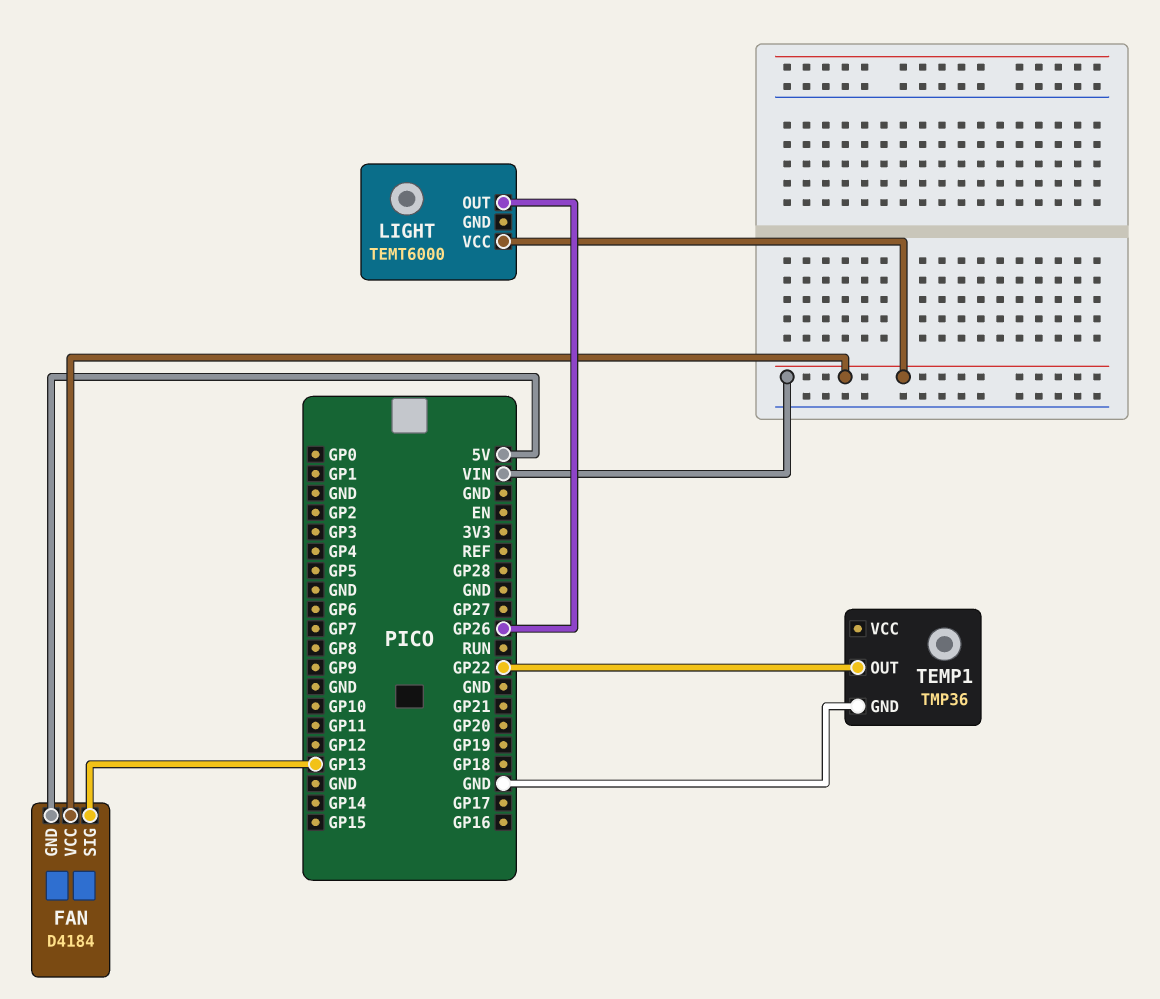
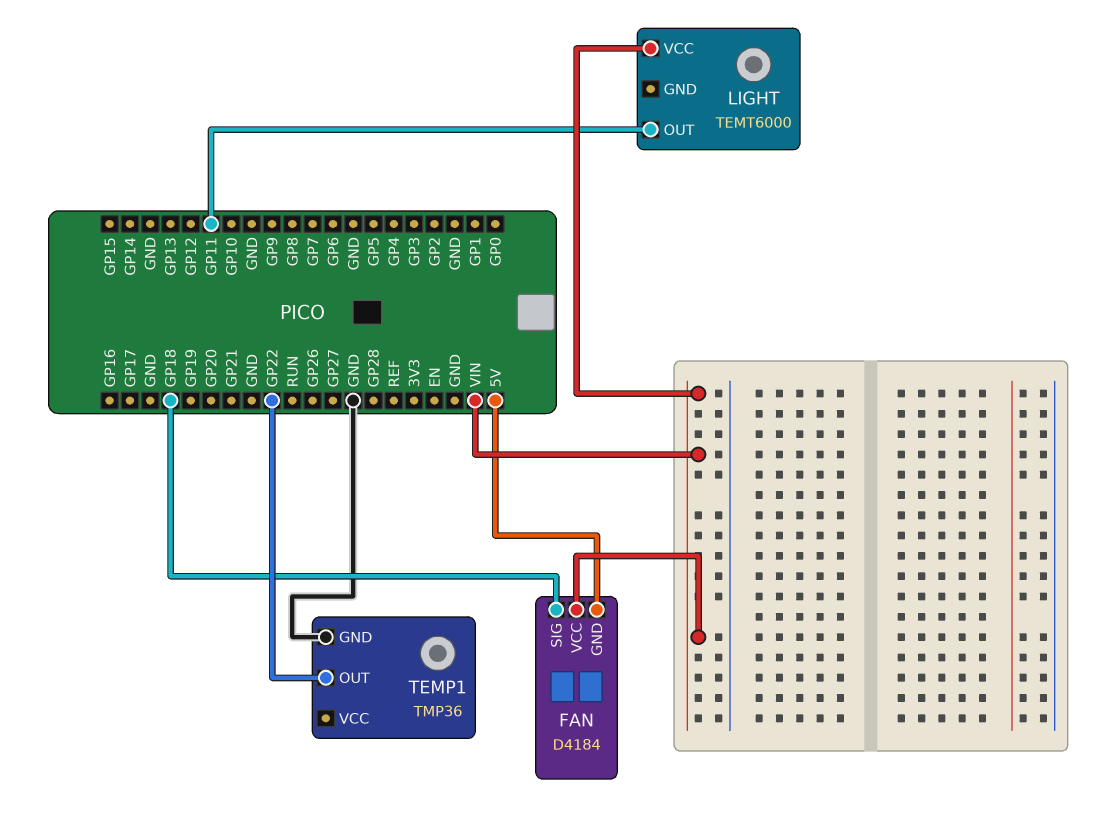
FAN pin SIG: GP13 -> GP18
LIGHT pin OUT: GP26 -> GP11

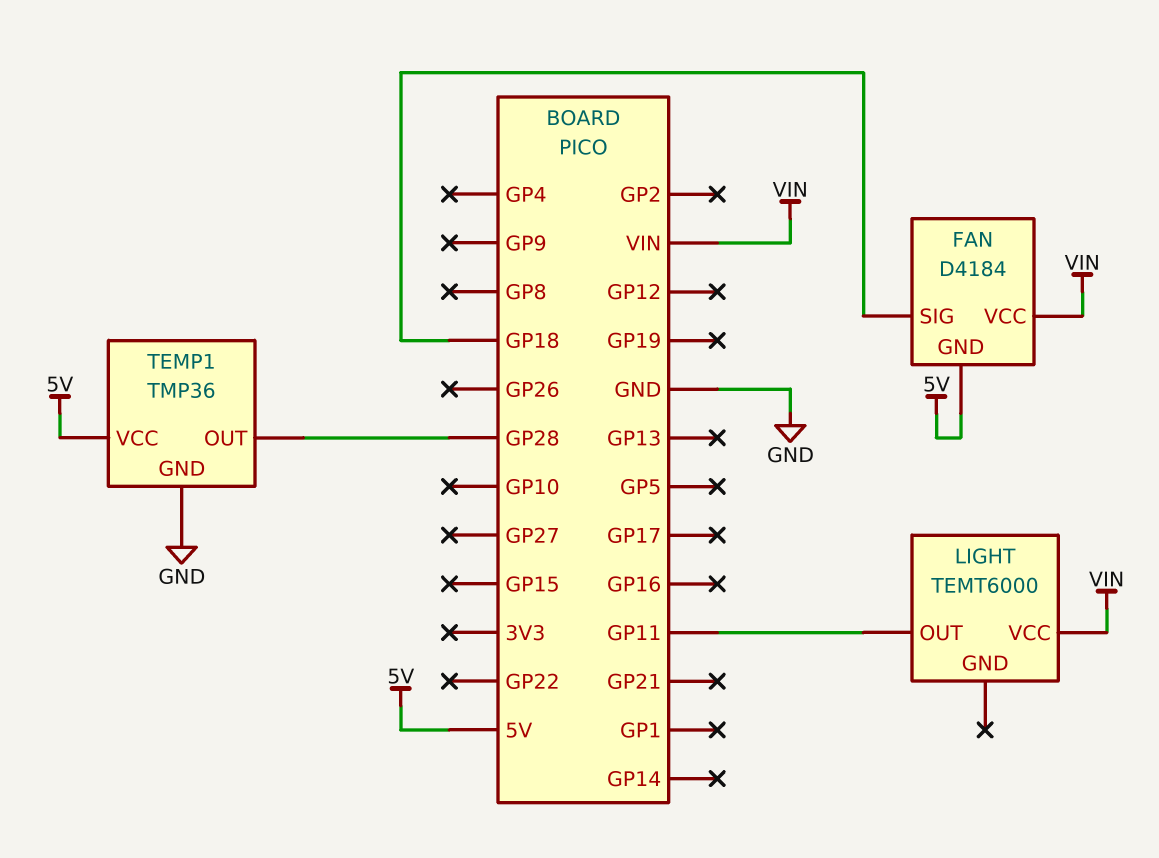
TEMP1 pin OUT: GP22 -> GP28
TEMP1 pin VCC: none -> 5V

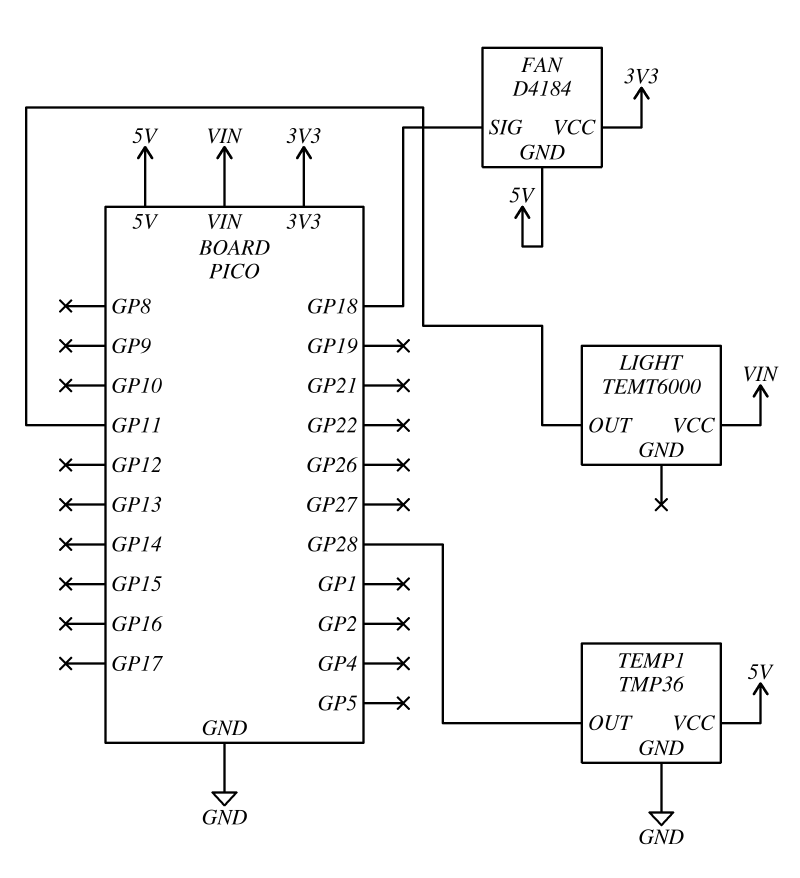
FAN pin VCC: VIN -> 3V3

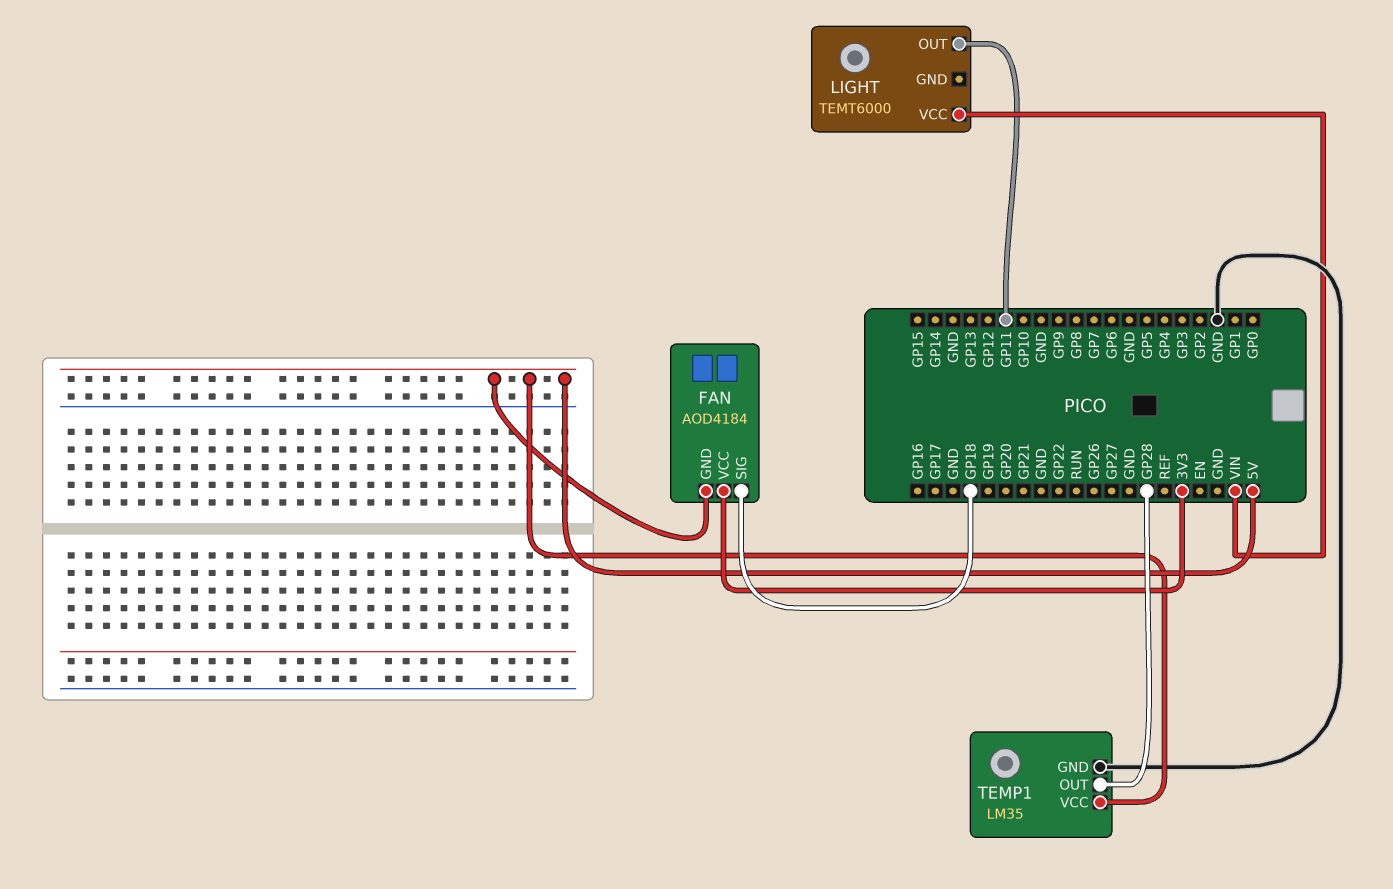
FAN: D4184 -> AOD4184
TEMP1: TMP36 -> LM35

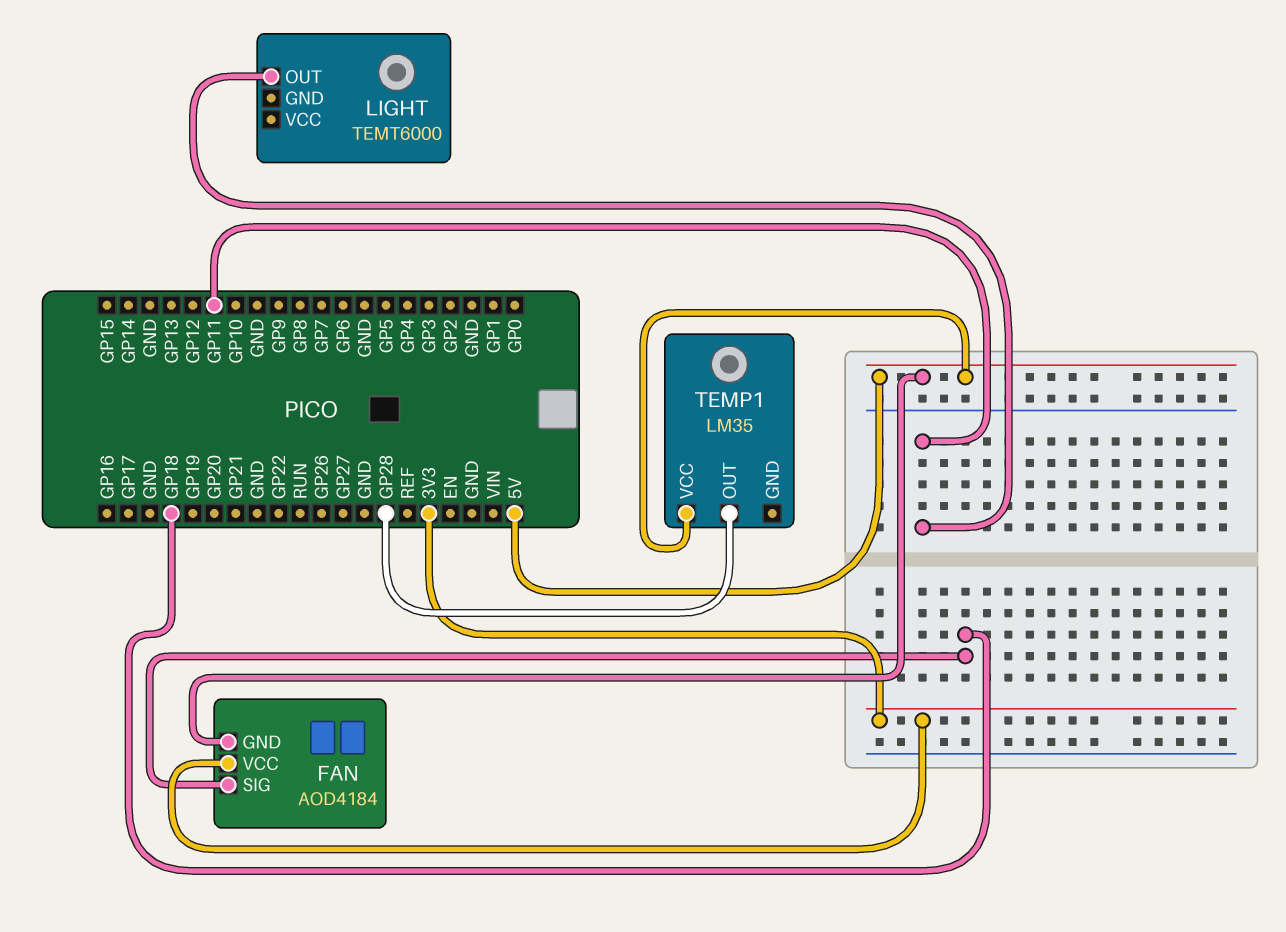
LIGHT pin VCC: VIN -> none
TEMP1 pin GND: GND -> none

